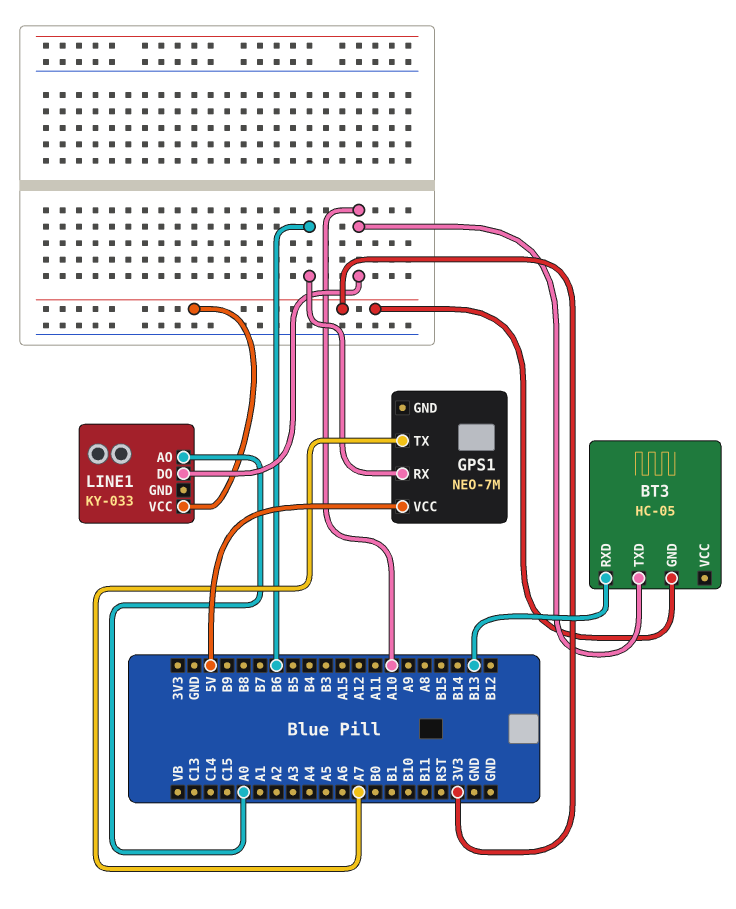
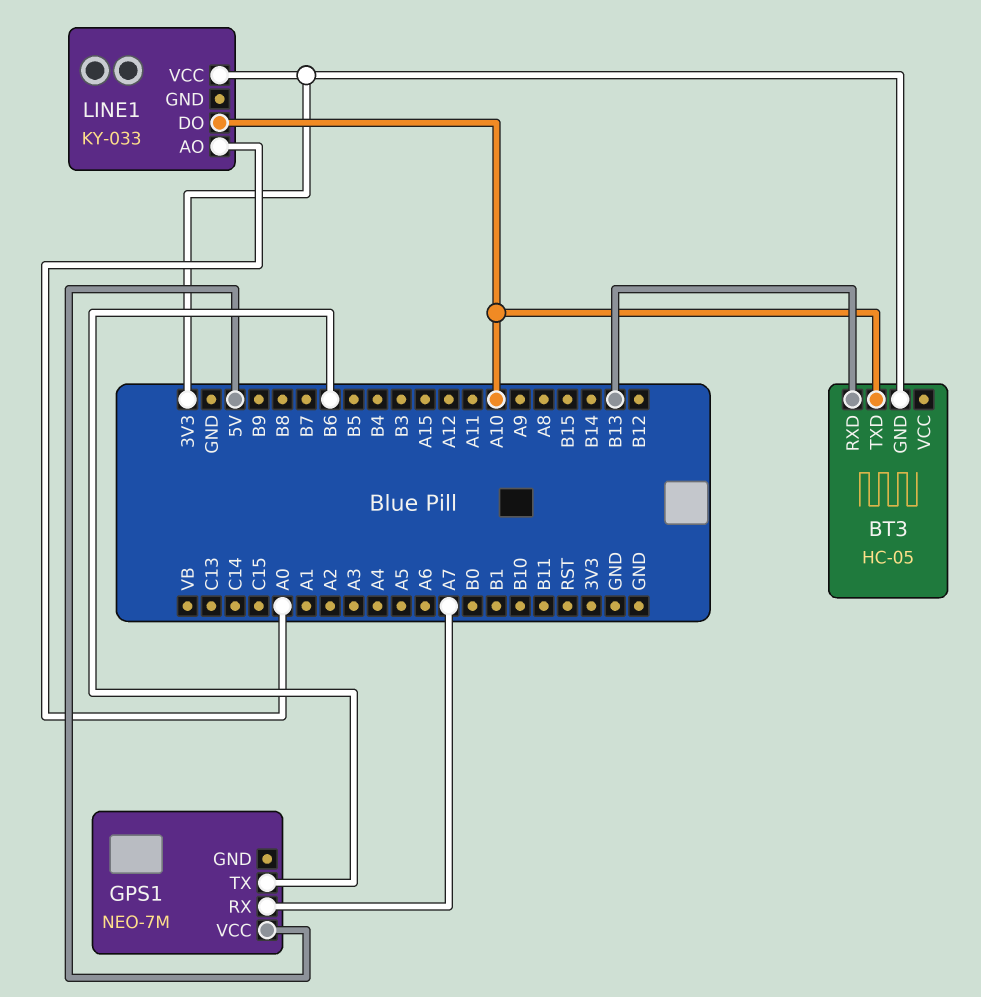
GPS1 pin RX: B6 -> A7
GPS1 pin TX: A7 -> B6

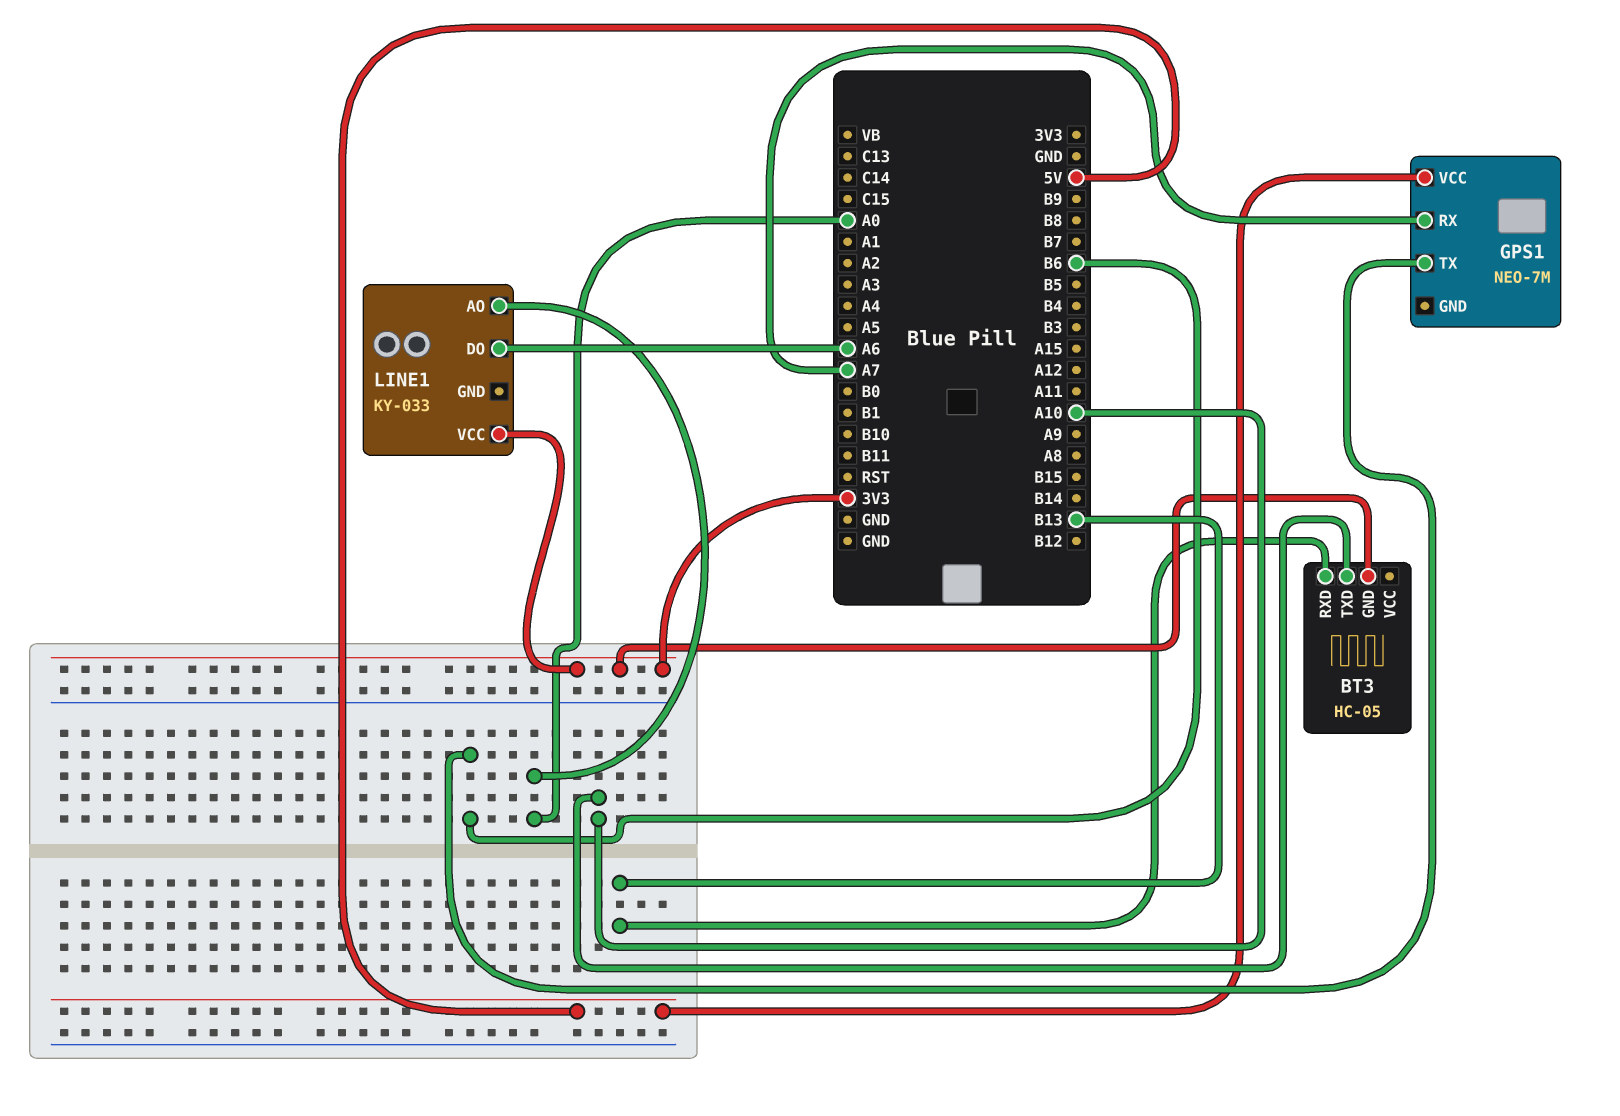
LINE1 pin DO: A10 -> A6

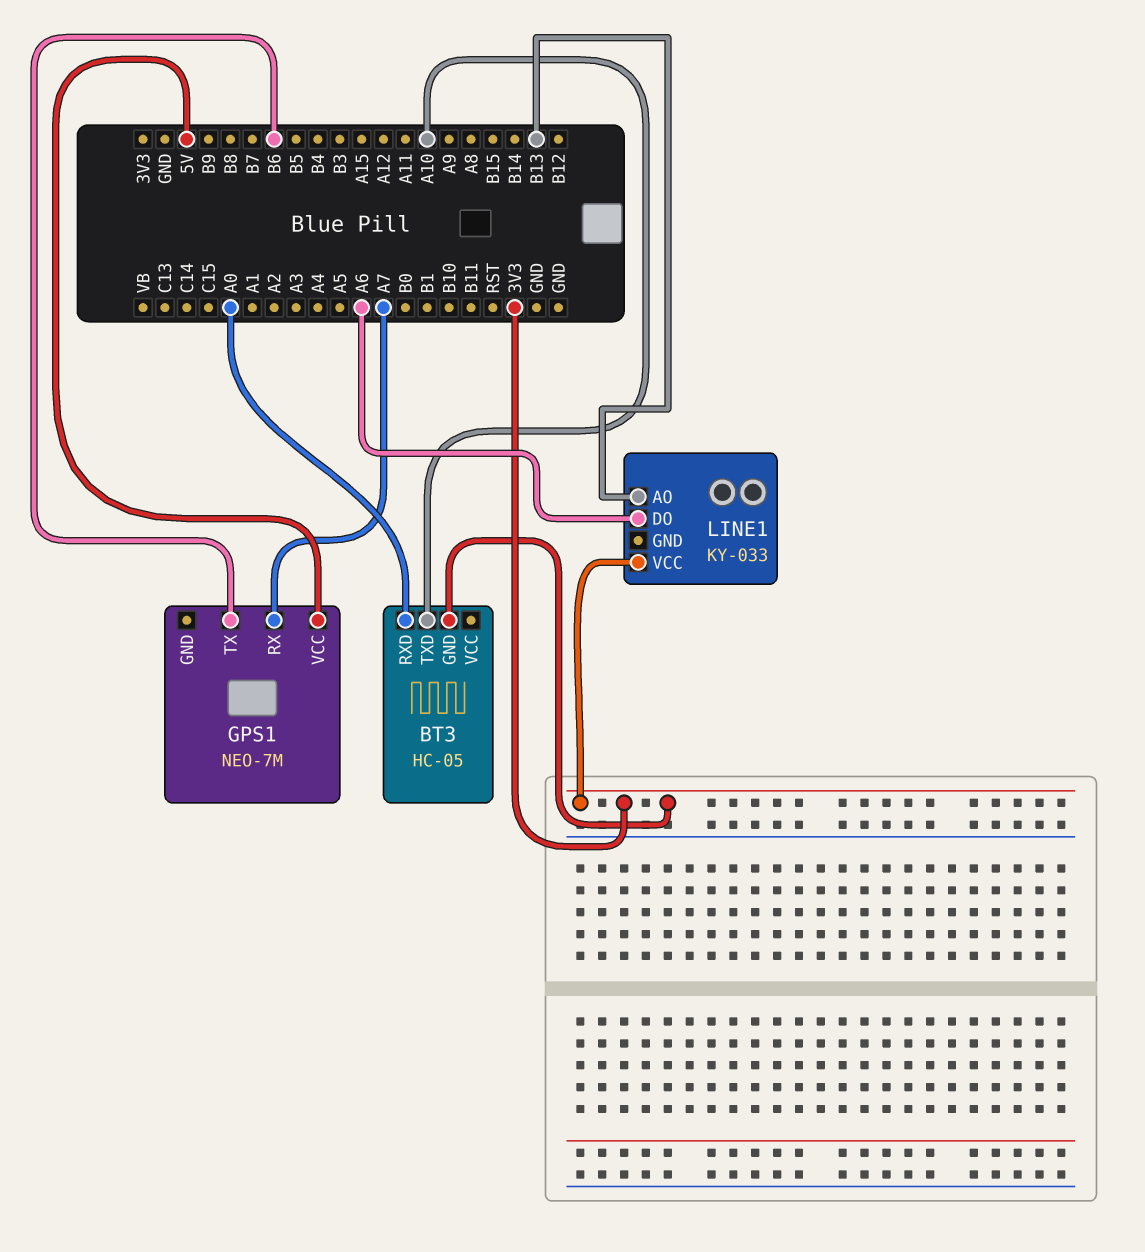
BT3 pin RXD: B13 -> A0
LINE1 pin AO: A0 -> B13

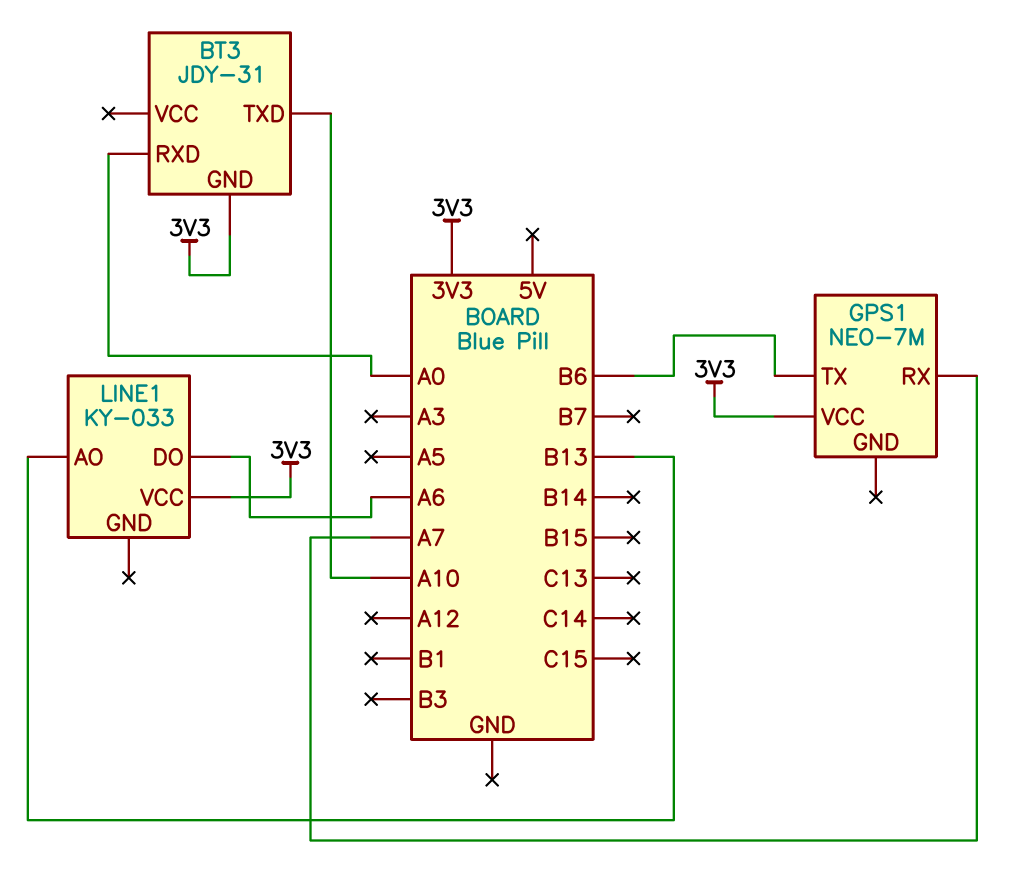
BT3: HC-05 -> JDY-31
GPS1 pin VCC: 5V -> 3V3

